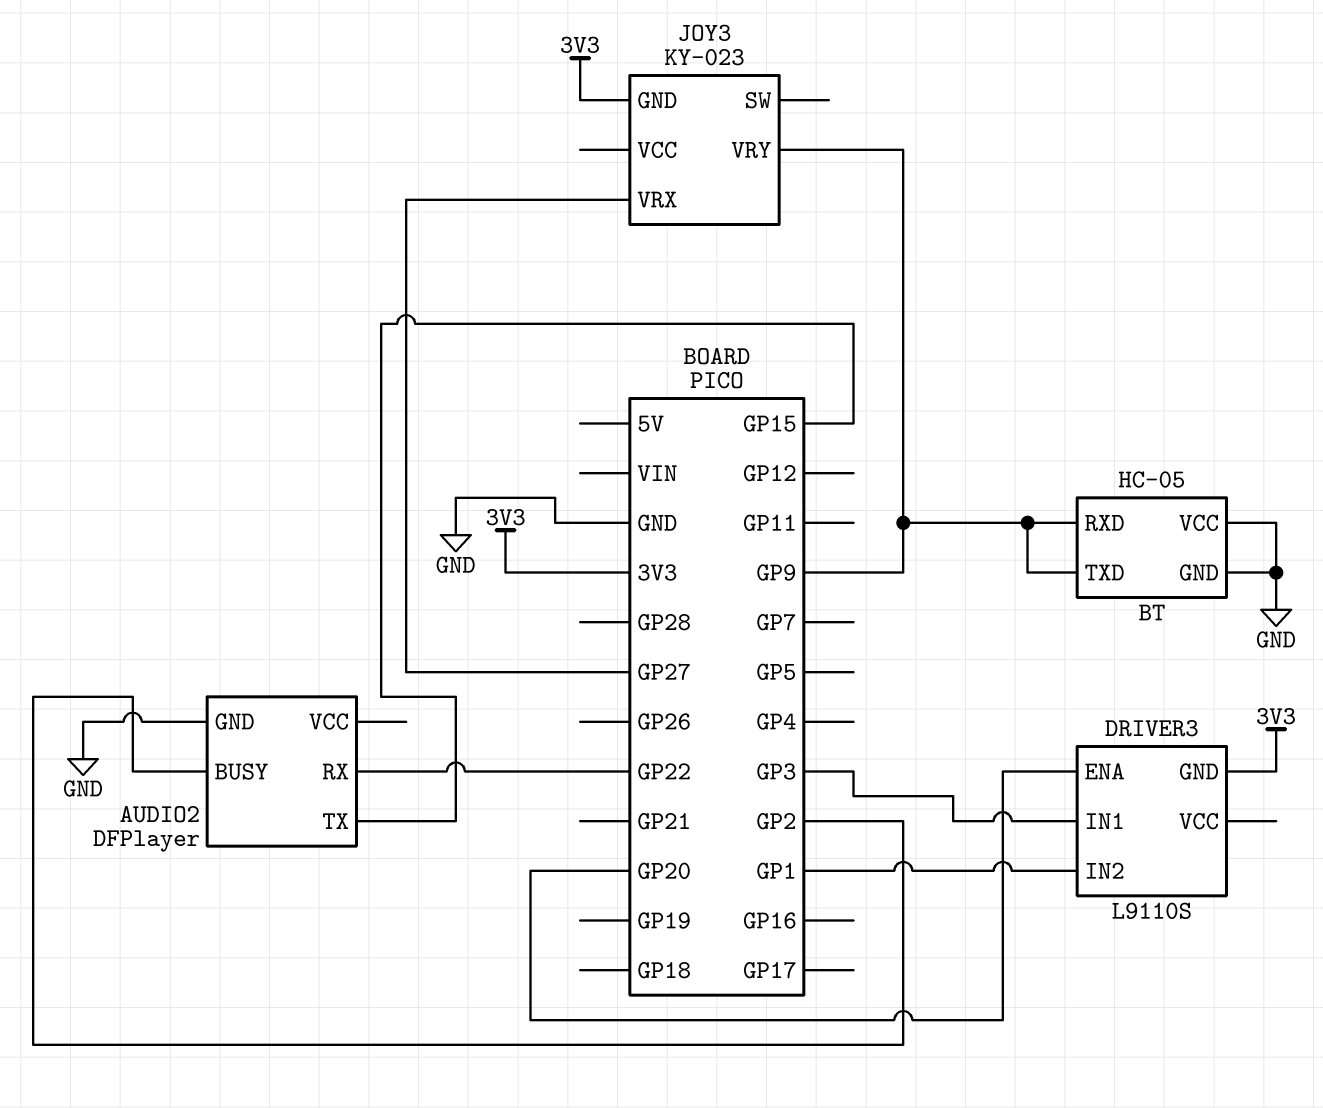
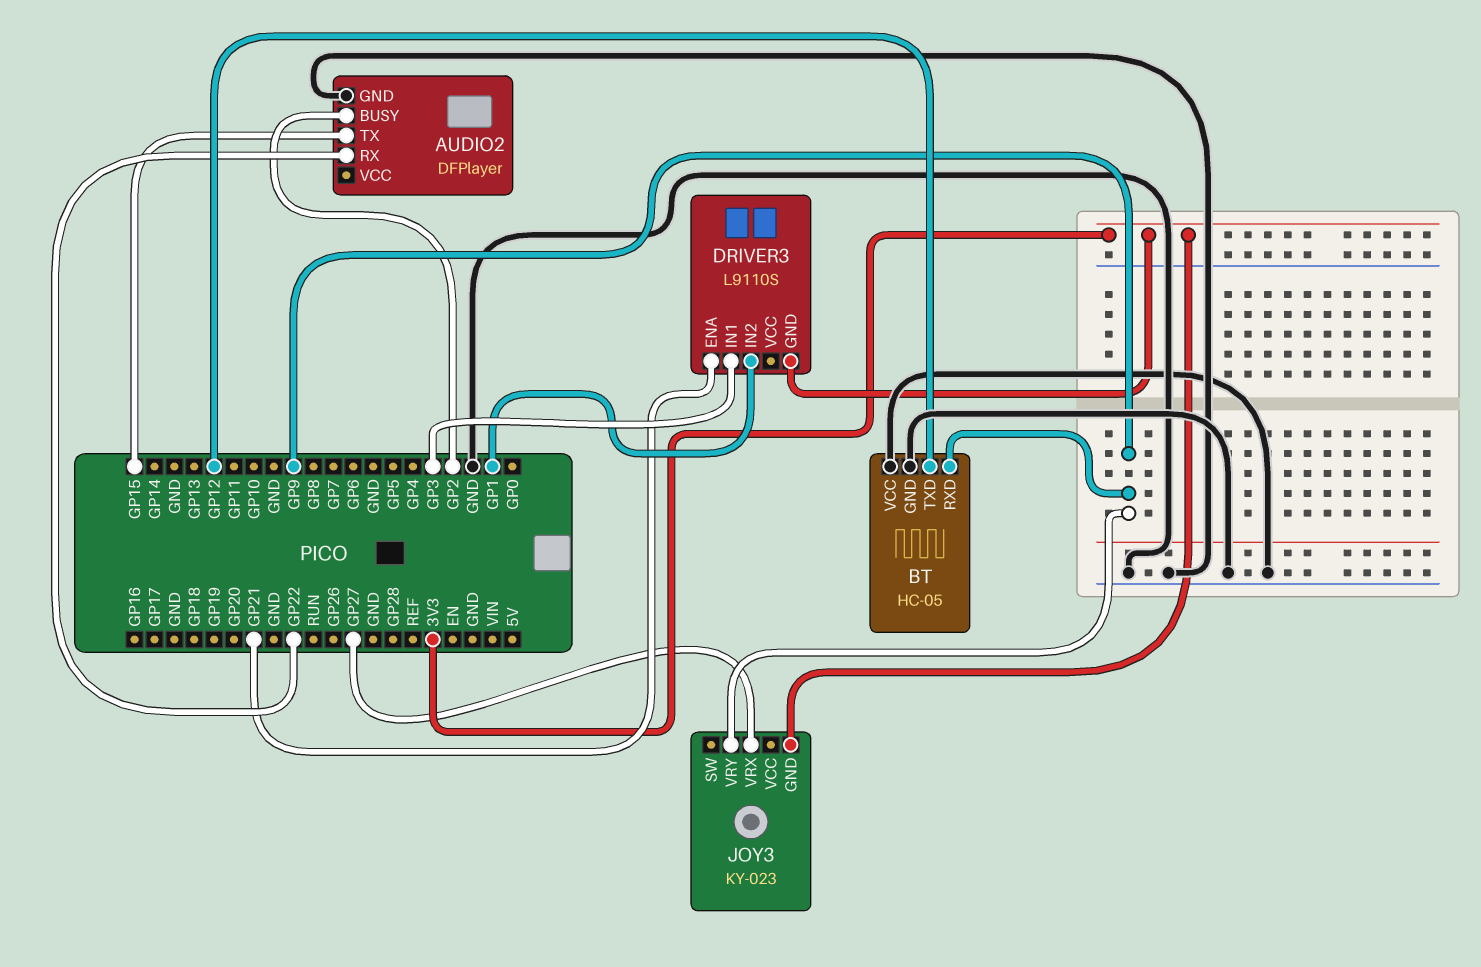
BT pin TXD: GP9 -> GP12
DRIVER3 pin ENA: GP20 -> GP21

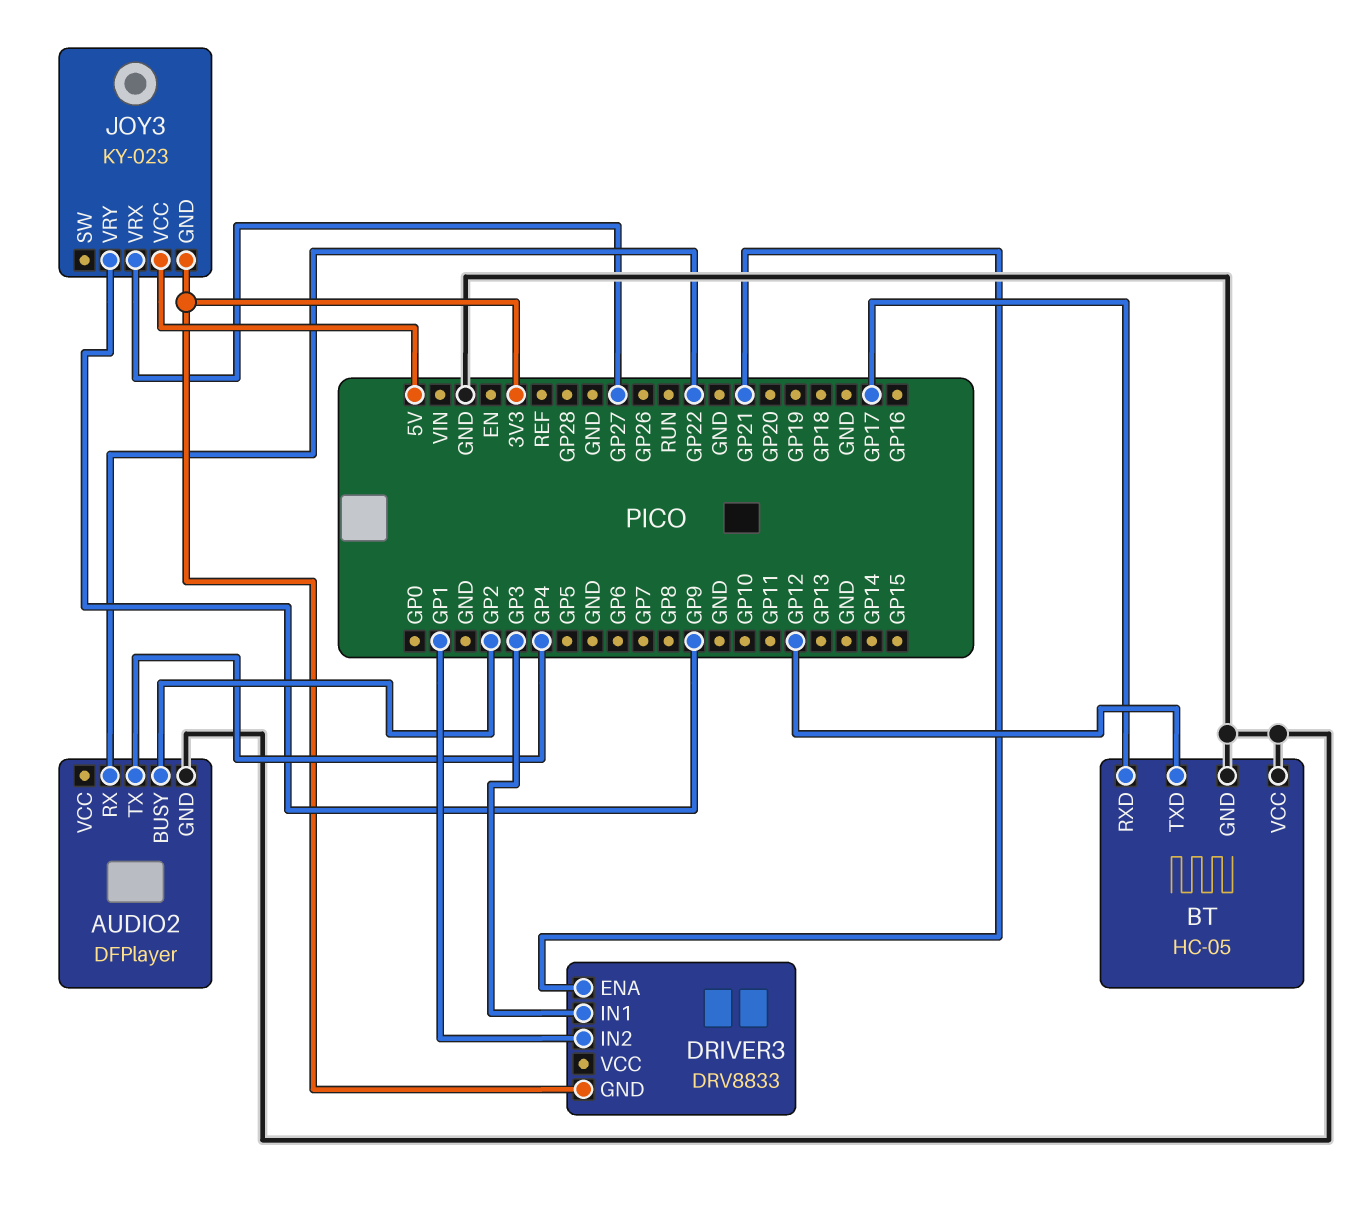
AUDIO2 pin TX: GP15 -> GP4
BT pin RXD: GP9 -> GP17
DRIVER3: L9110S -> DRV8833
JOY3 pin VCC: none -> 5V

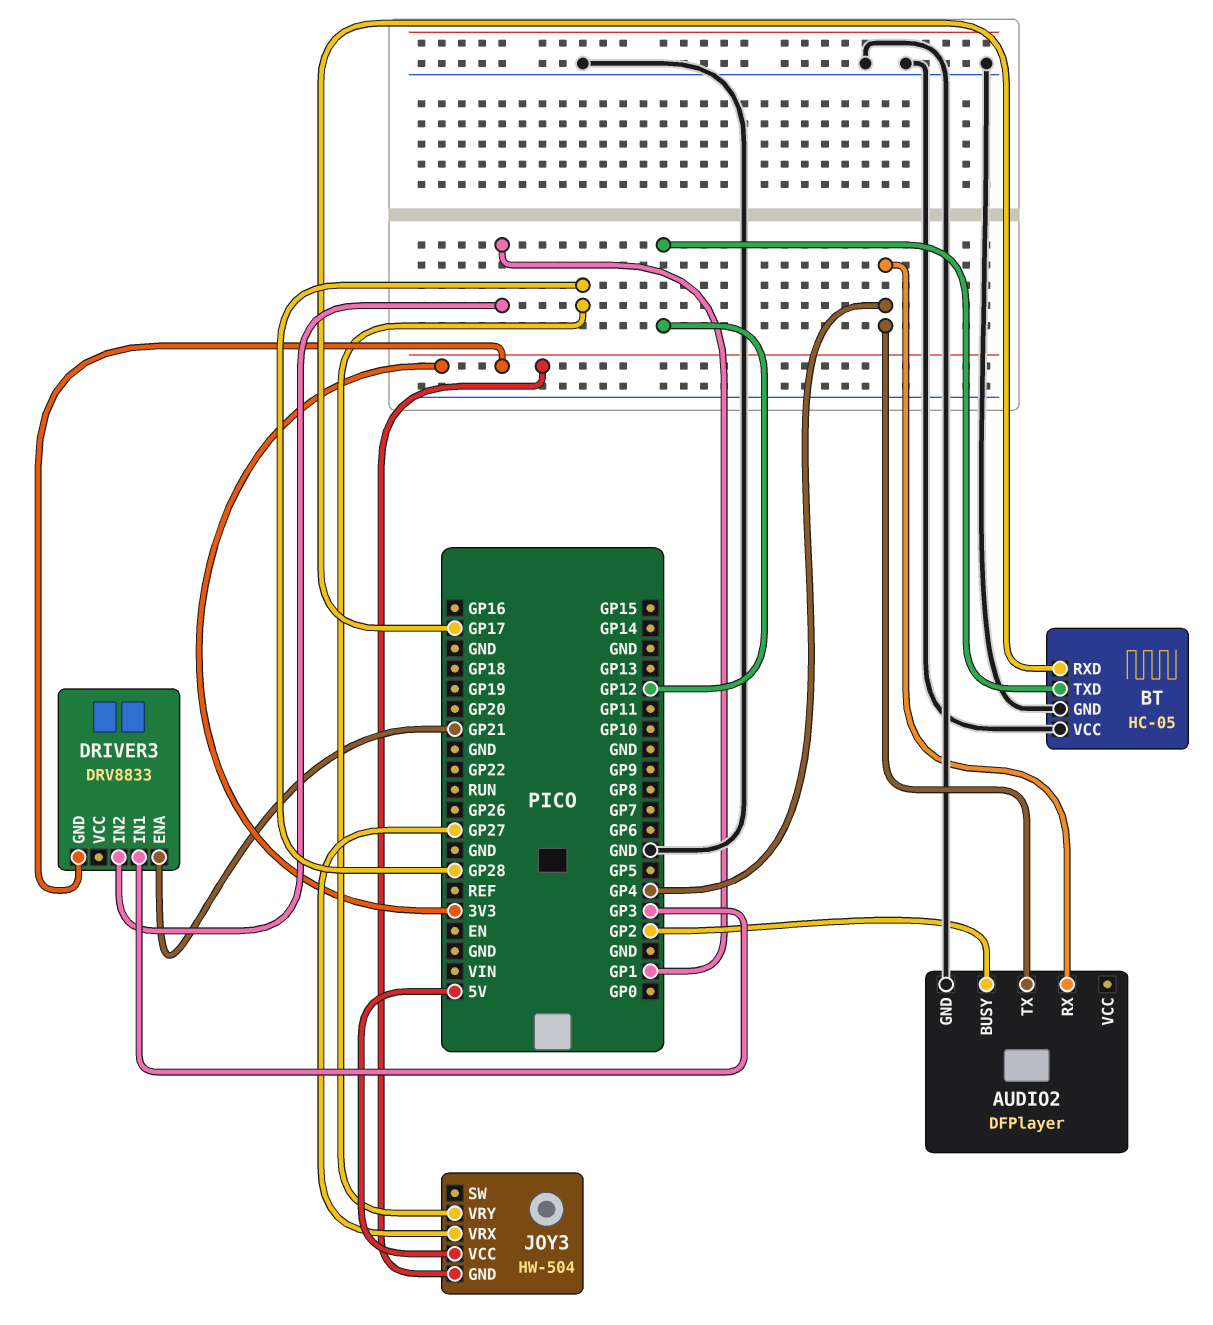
AUDIO2 pin RX: GP22 -> GP4
JOY3: KY-023 -> HW-504
JOY3 pin VRY: GP9 -> GP28

